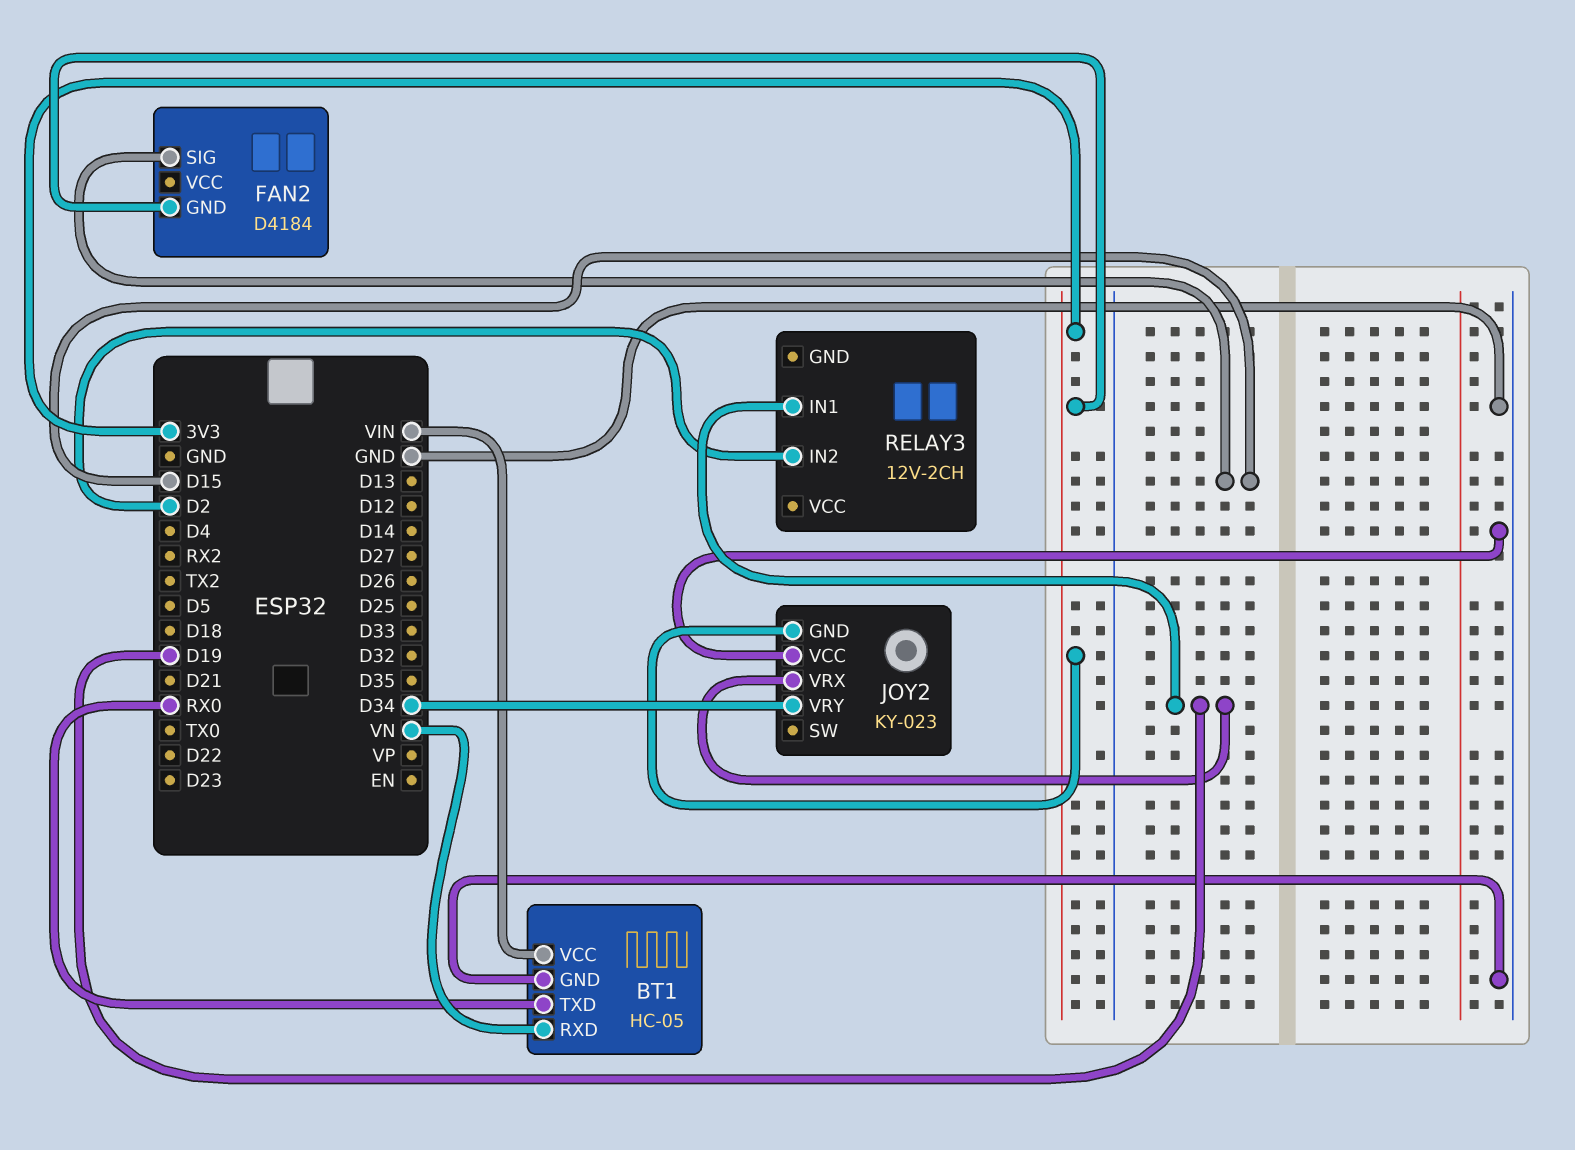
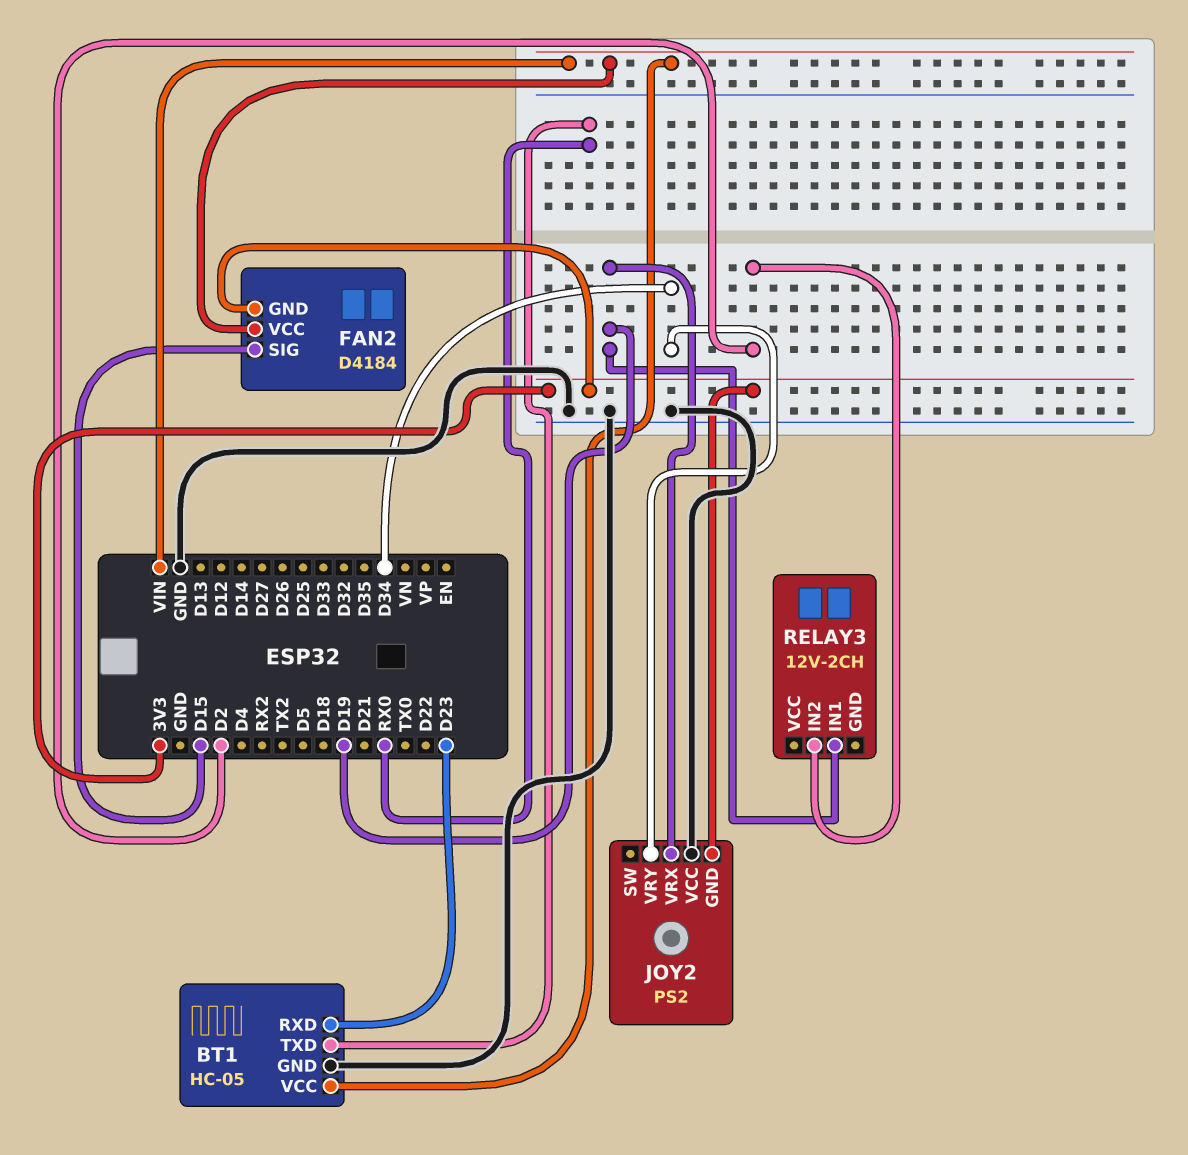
BT1 pin RXD: VN -> D23
FAN2 pin VCC: none -> VIN
JOY2: KY-023 -> PS2

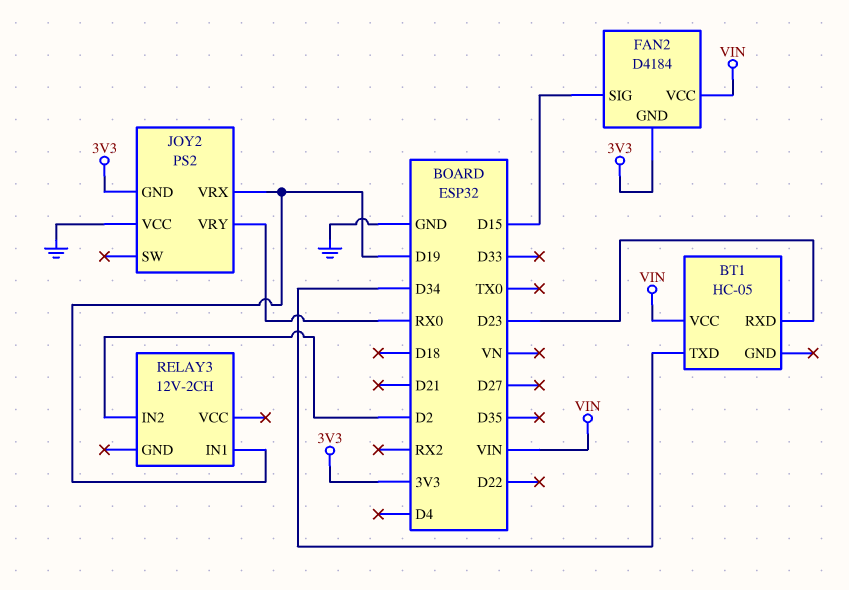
BT1 pin GND: GND -> none
BT1 pin TXD: RX0 -> D34
JOY2 pin VRY: D34 -> RX0

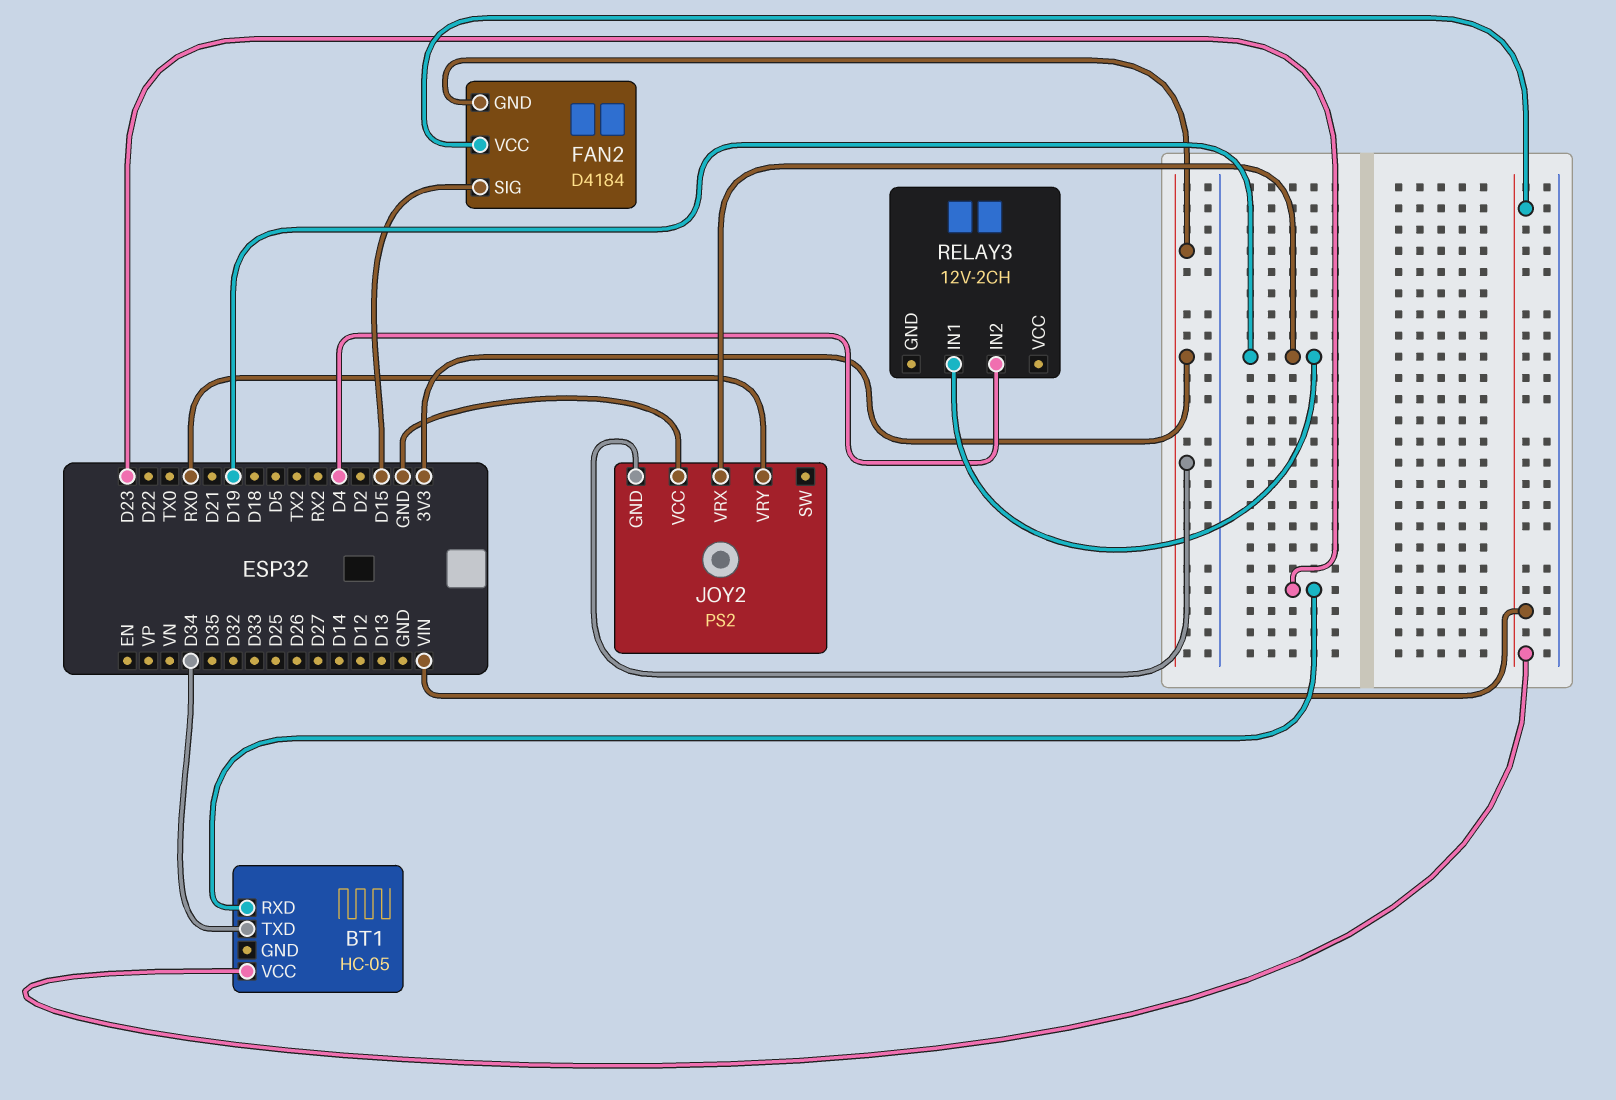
RELAY3 pin IN2: D2 -> D4

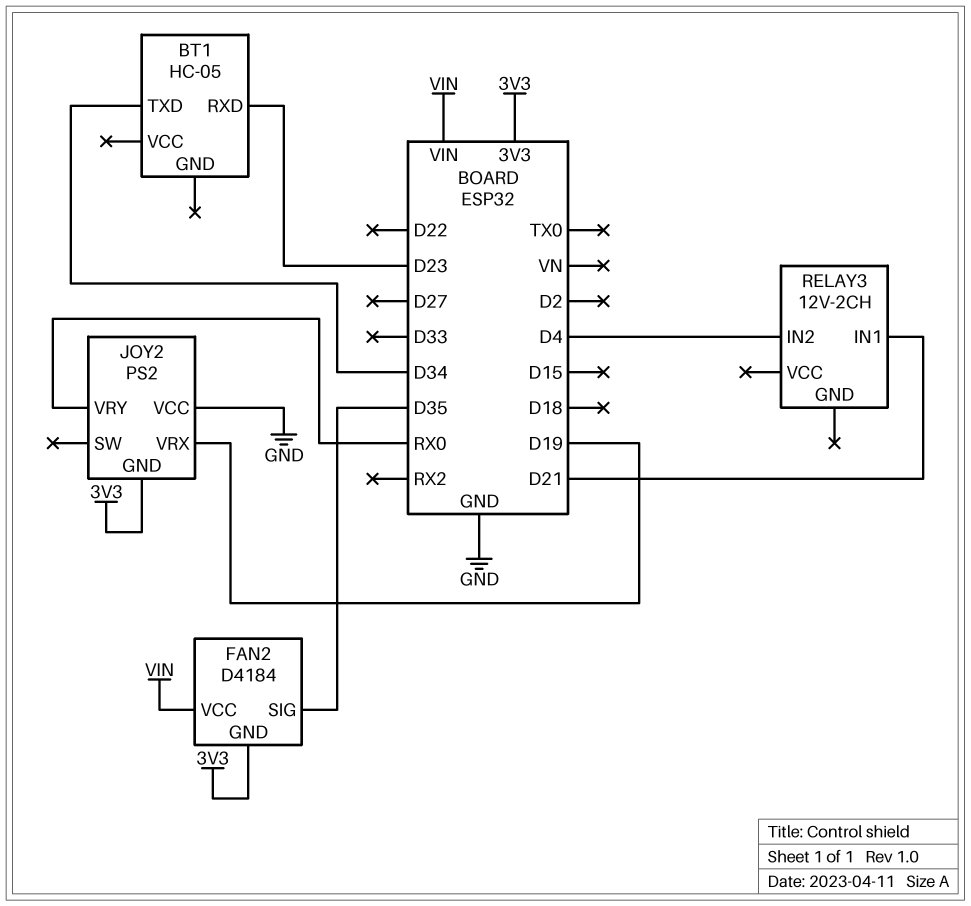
BT1 pin VCC: VIN -> none
FAN2 pin SIG: D15 -> D35
RELAY3 pin IN1: D19 -> D21

